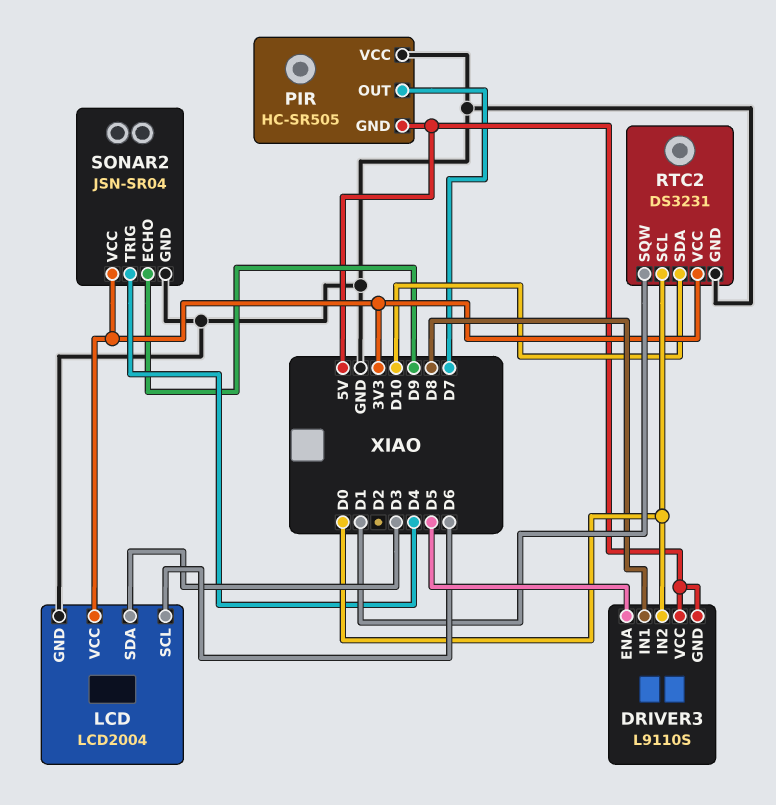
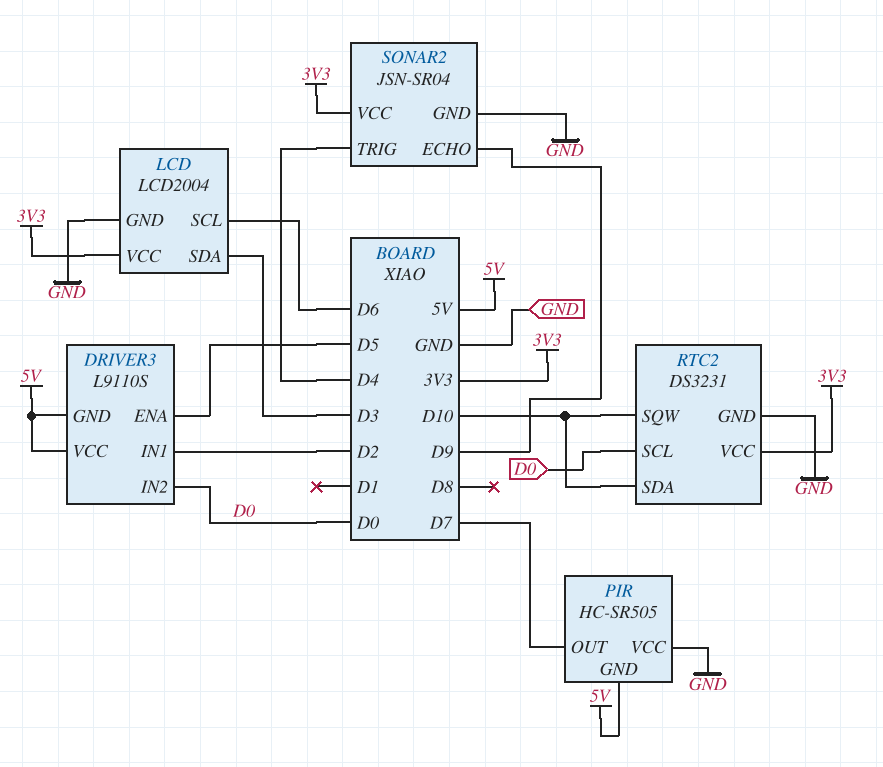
DRIVER3 pin IN1: D8 -> D2
RTC2 pin SQW: D1 -> D10

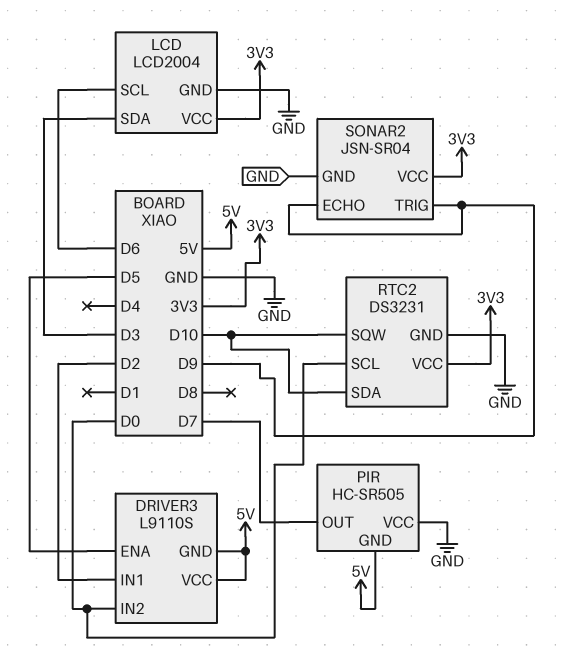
SONAR2 pin TRIG: D4 -> D9

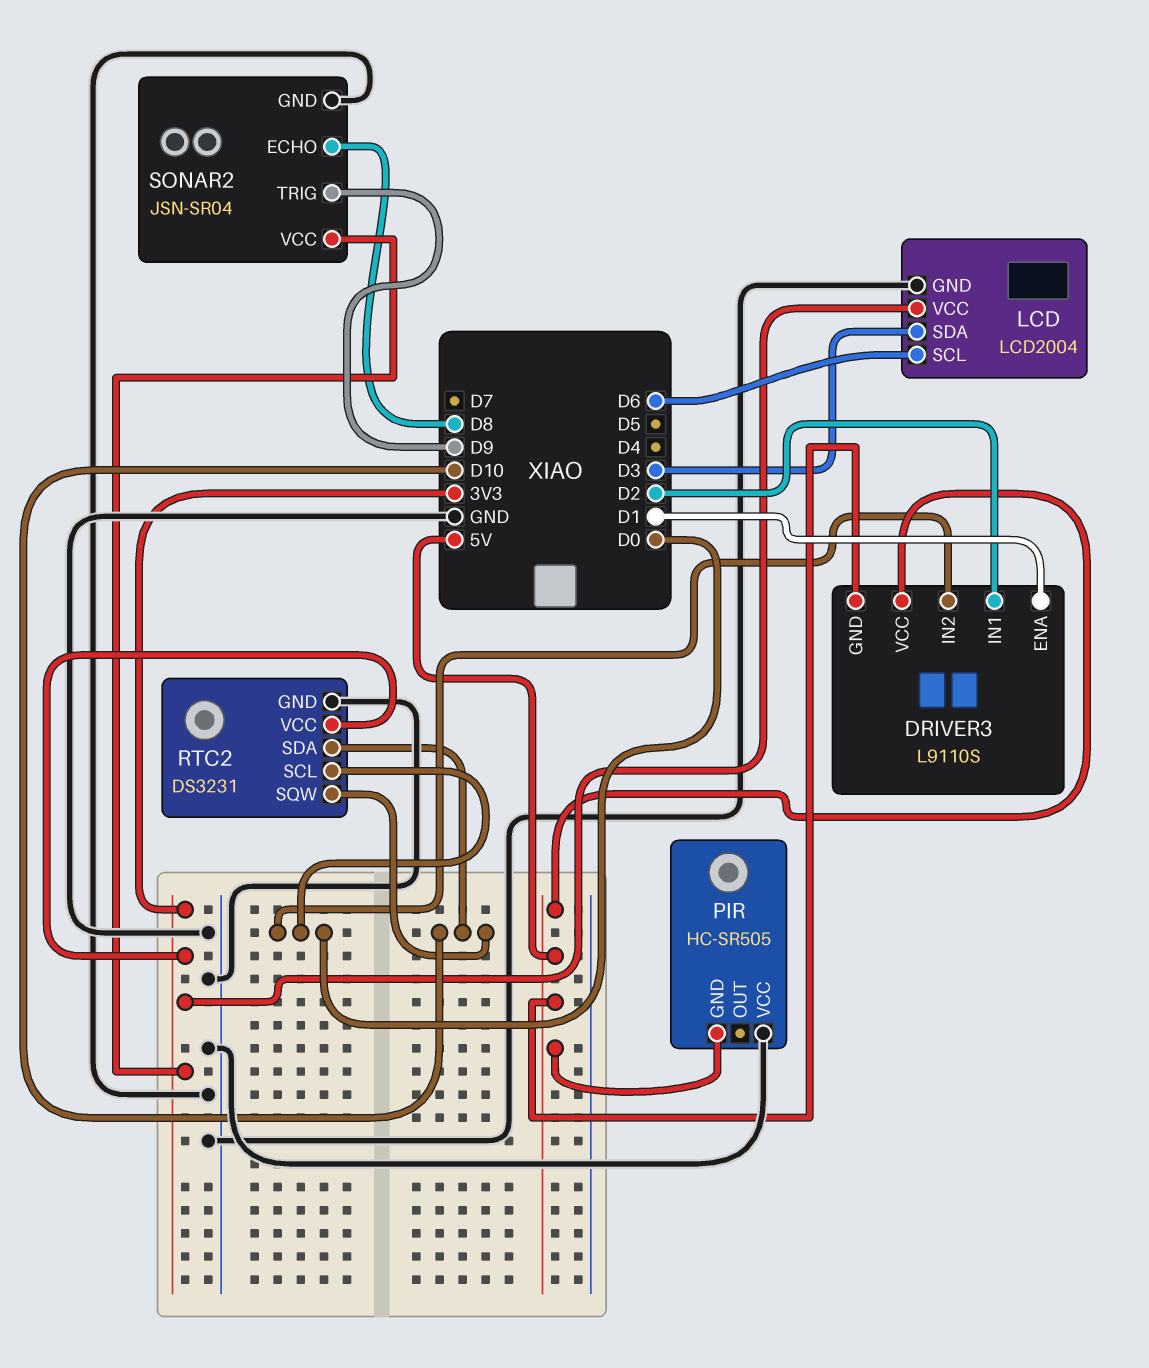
DRIVER3 pin ENA: D5 -> D1
PIR pin OUT: D7 -> none
SONAR2 pin ECHO: D9 -> D8

